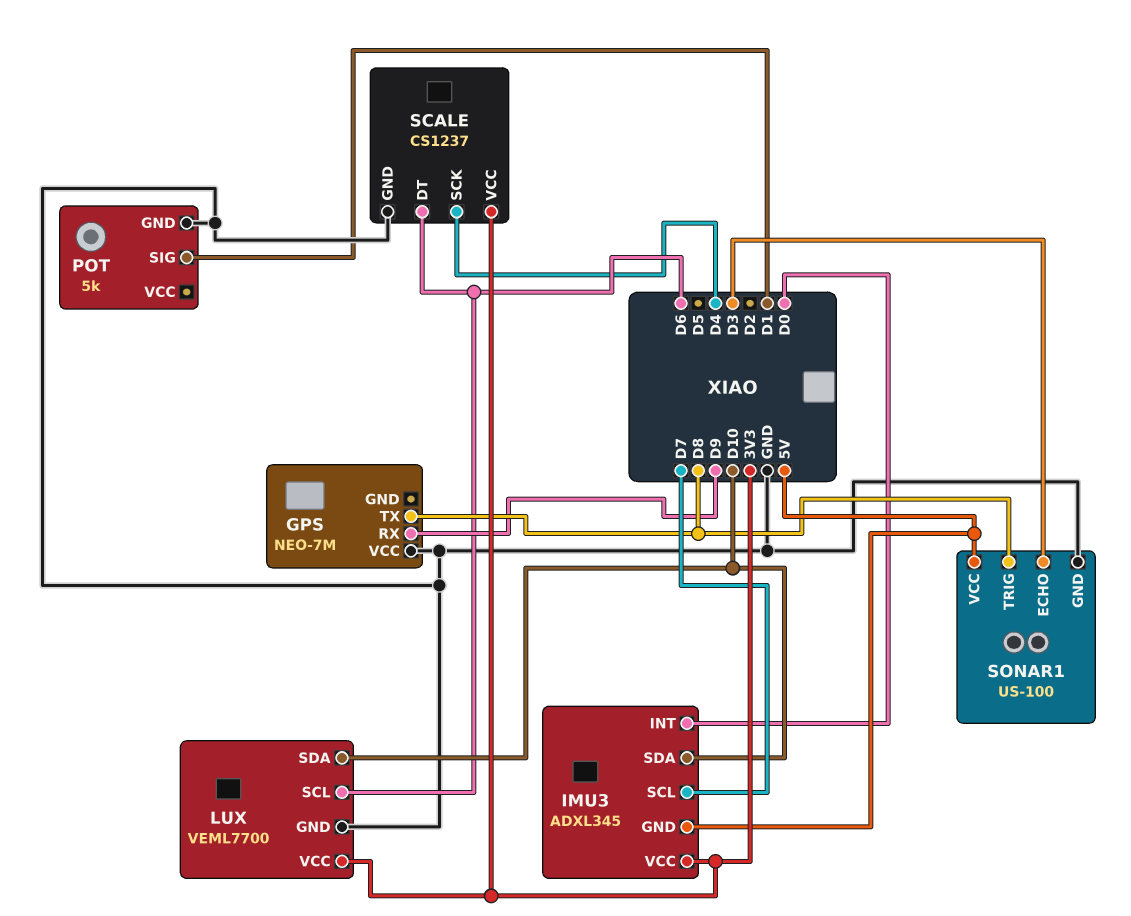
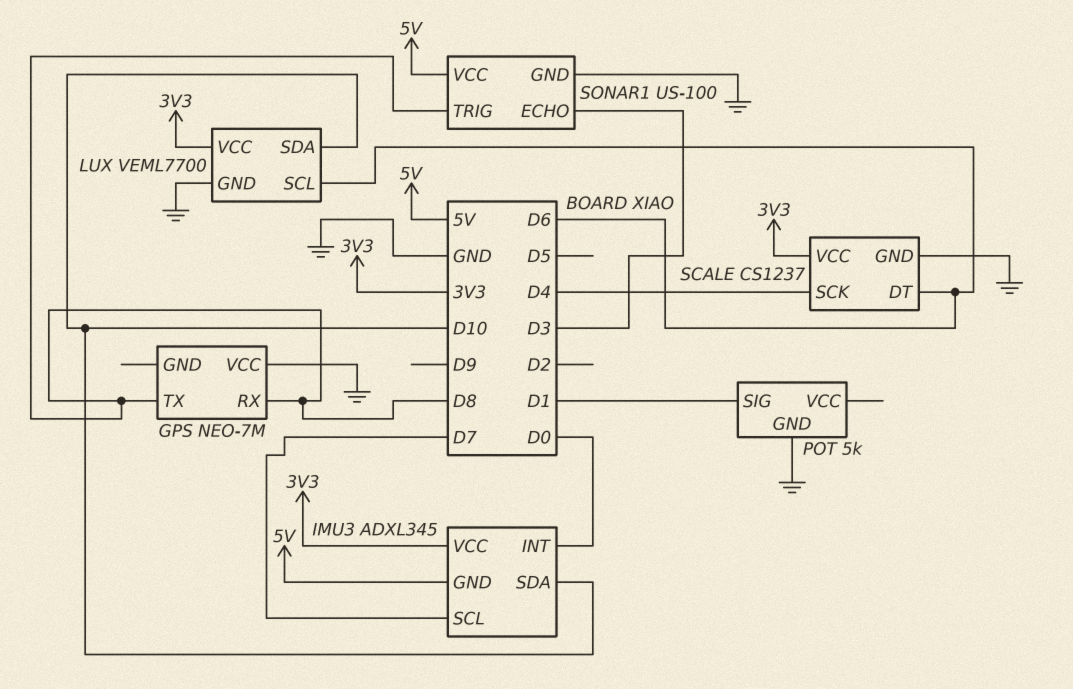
GPS pin RX: D9 -> D8

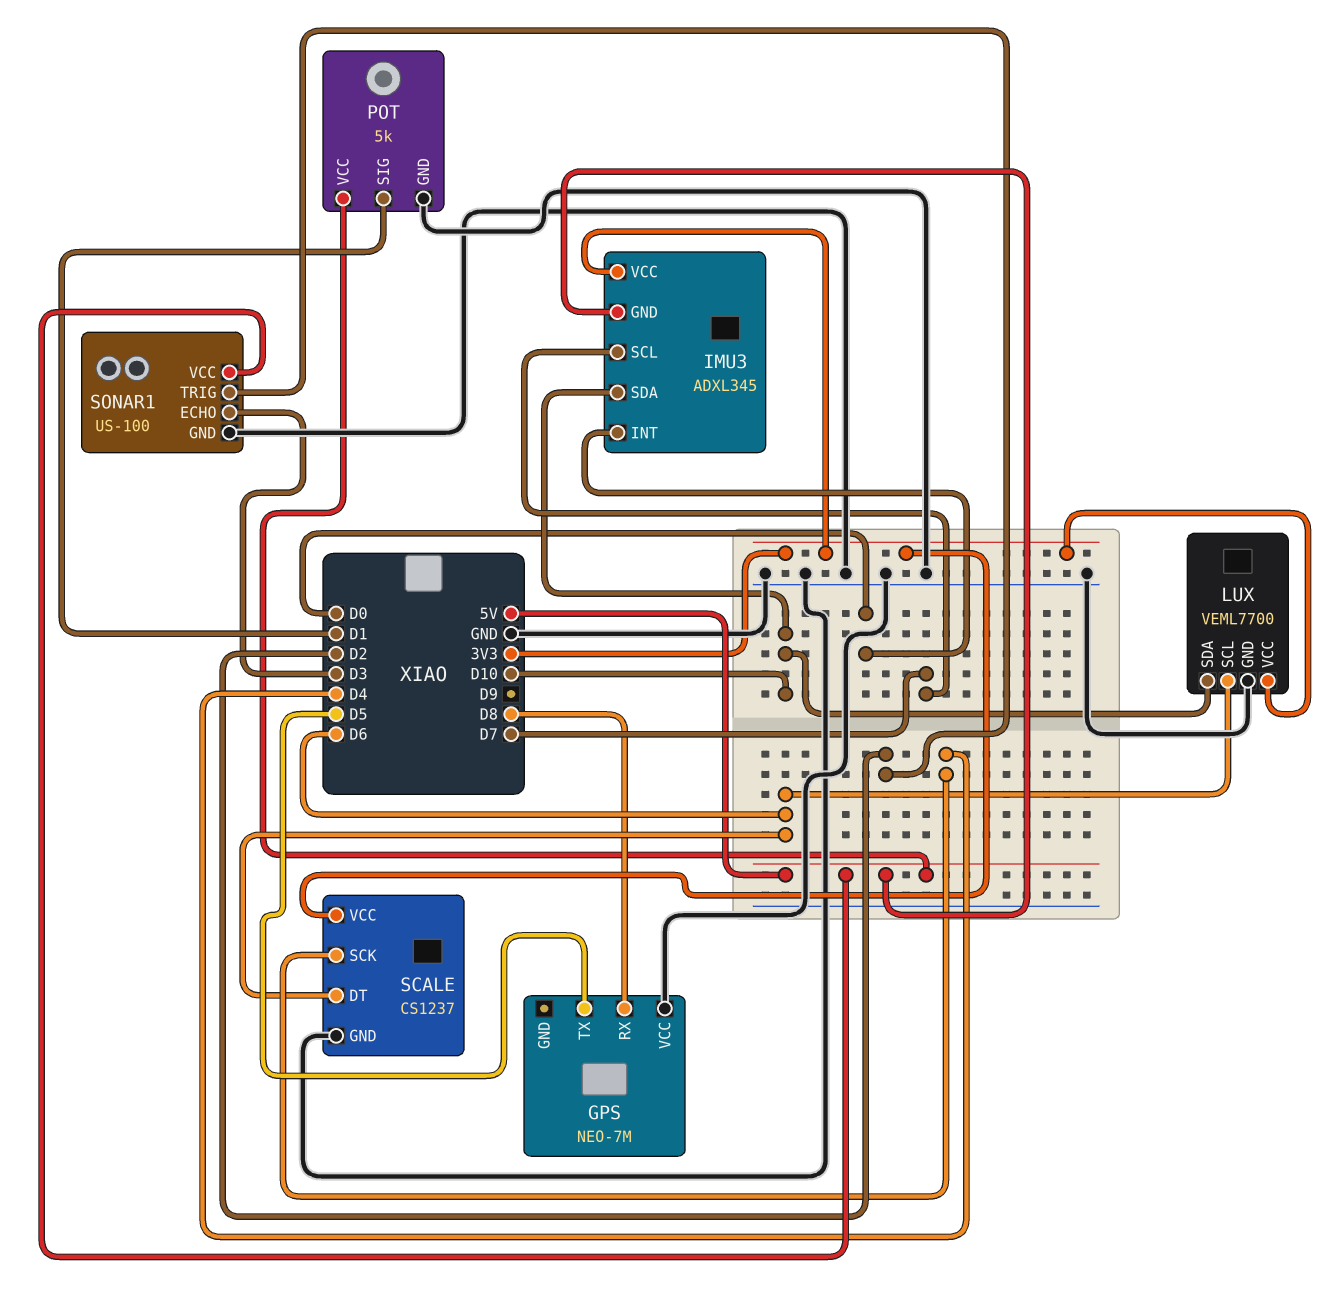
GPS pin TX: D8 -> D5
POT pin VCC: none -> 5V
SONAR1 pin TRIG: D8 -> D2

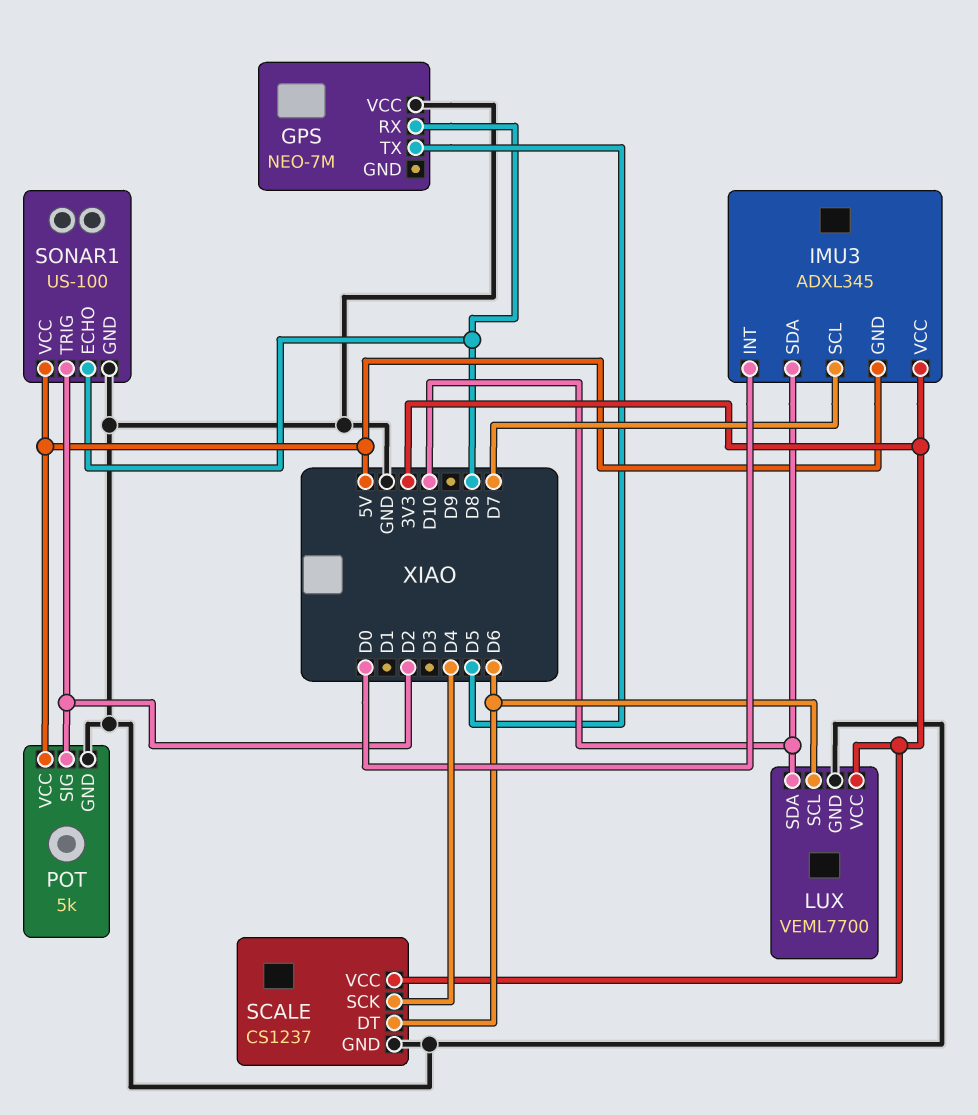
POT pin SIG: D1 -> D2
SONAR1 pin ECHO: D3 -> D8

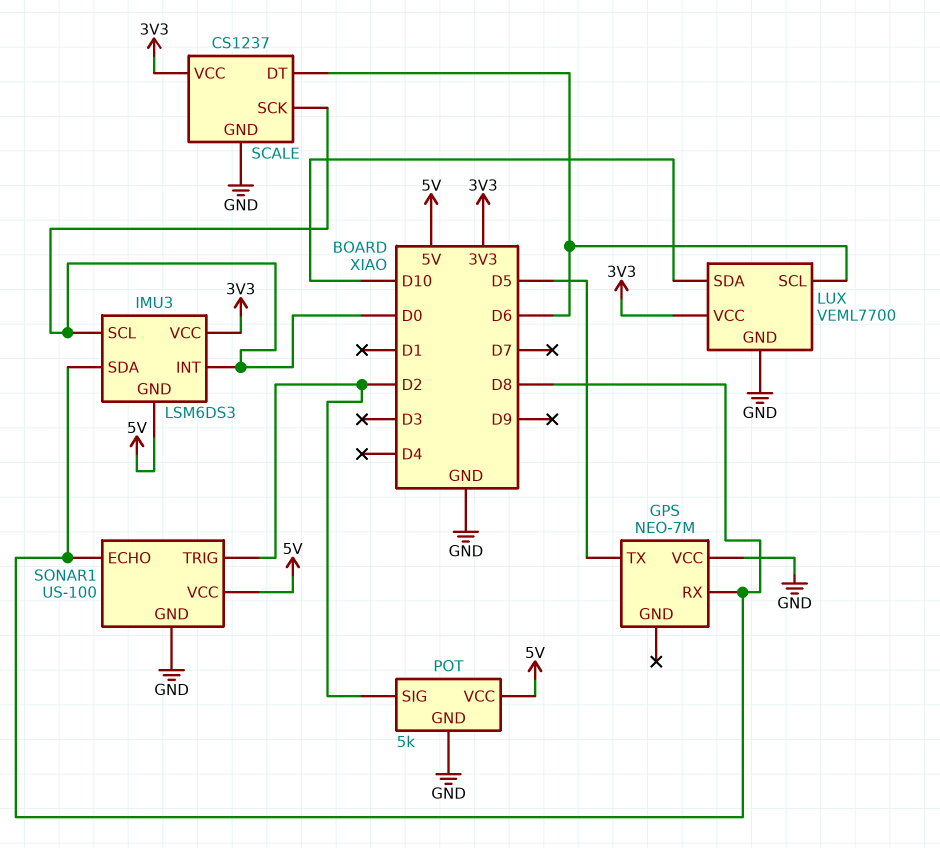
IMU3: ADXL345 -> LSM6DS3
IMU3 pin SCL: D7 -> D0
IMU3 pin SDA: D10 -> D8
SCALE pin SCK: D4 -> D0

